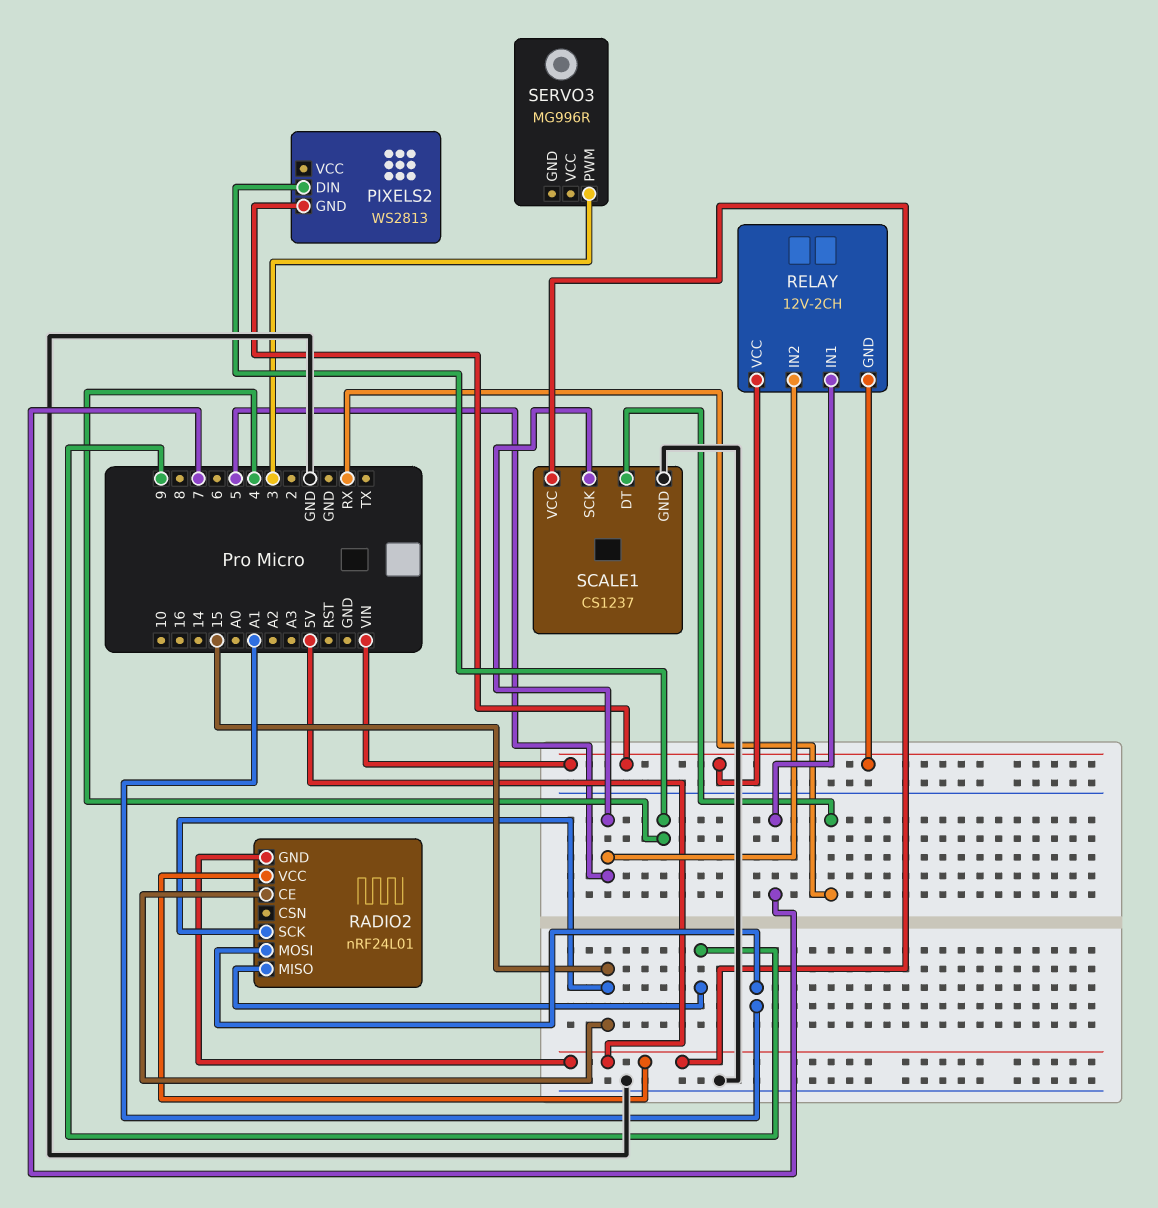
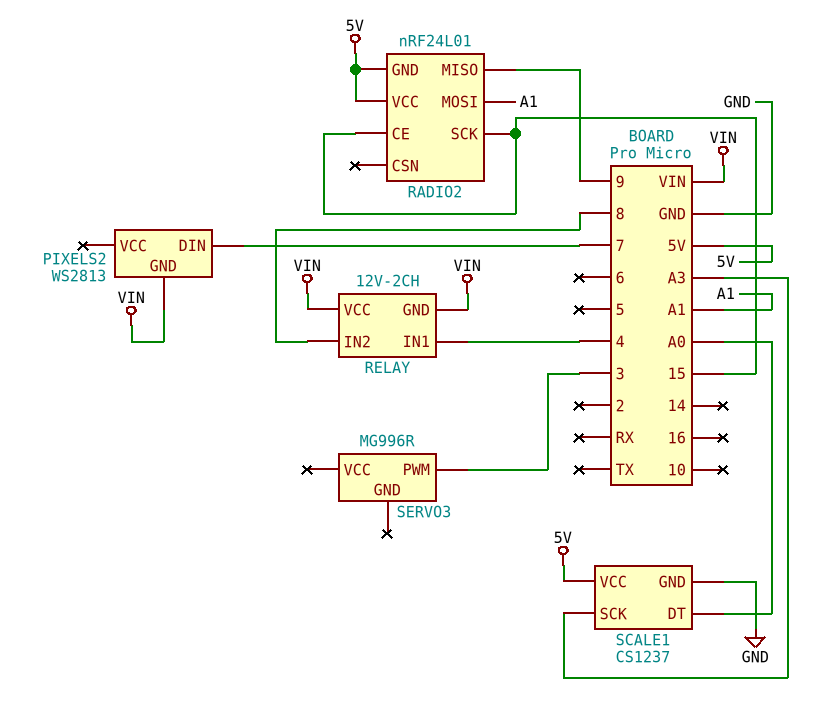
PIXELS2 pin DIN: 4 -> 7
RELAY pin IN1: 7 -> 4
RELAY pin IN2: 5 -> 8
SCALE1 pin DT: RX -> A0
SCALE1 pin SCK: 5 -> A3

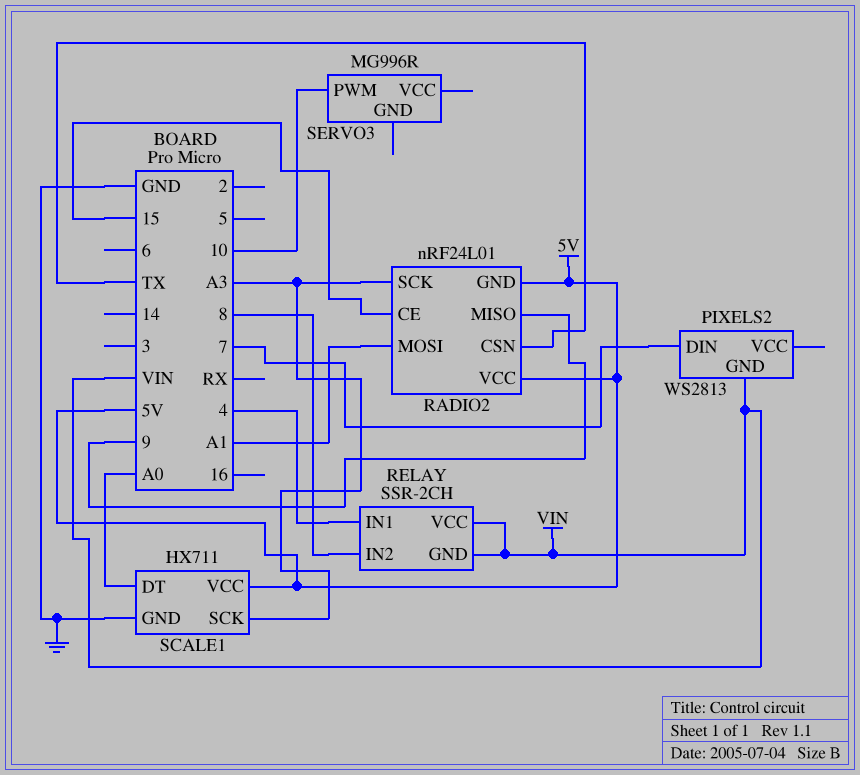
RADIO2 pin CSN: none -> TX
RADIO2 pin SCK: 15 -> A3
RELAY: 12V-2CH -> SSR-2CH
SCALE1: CS1237 -> HX711
SERVO3 pin PWM: 3 -> 10

